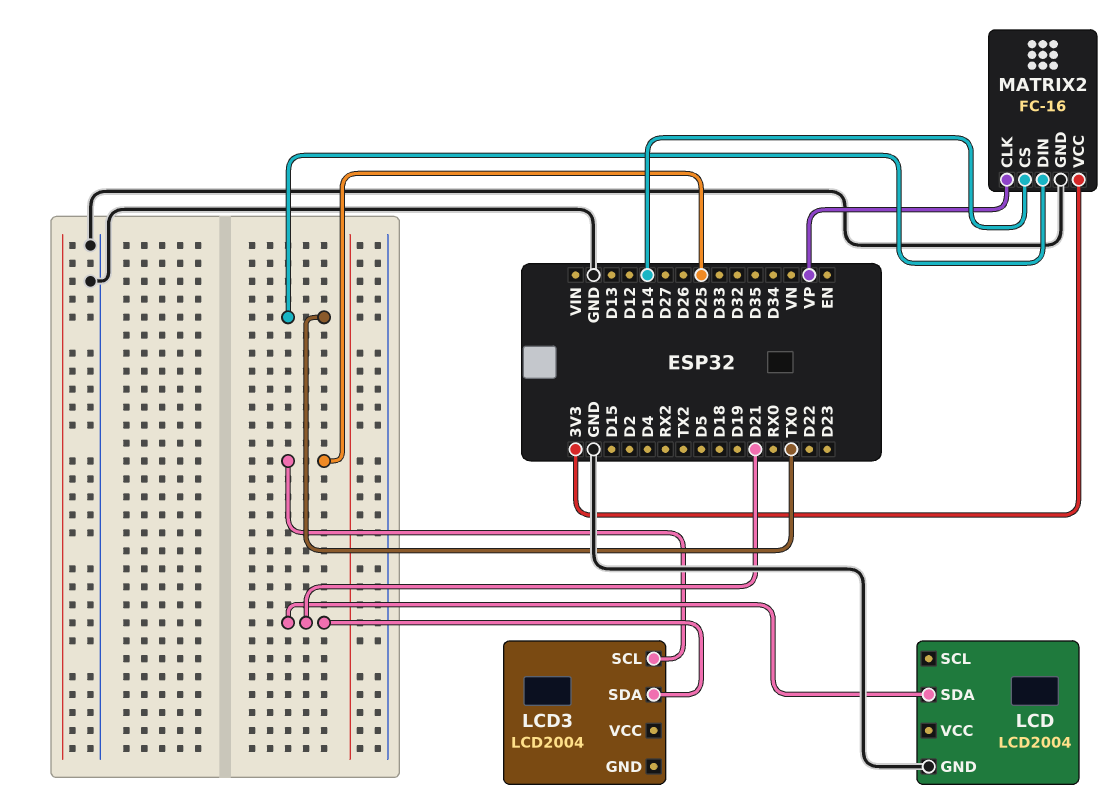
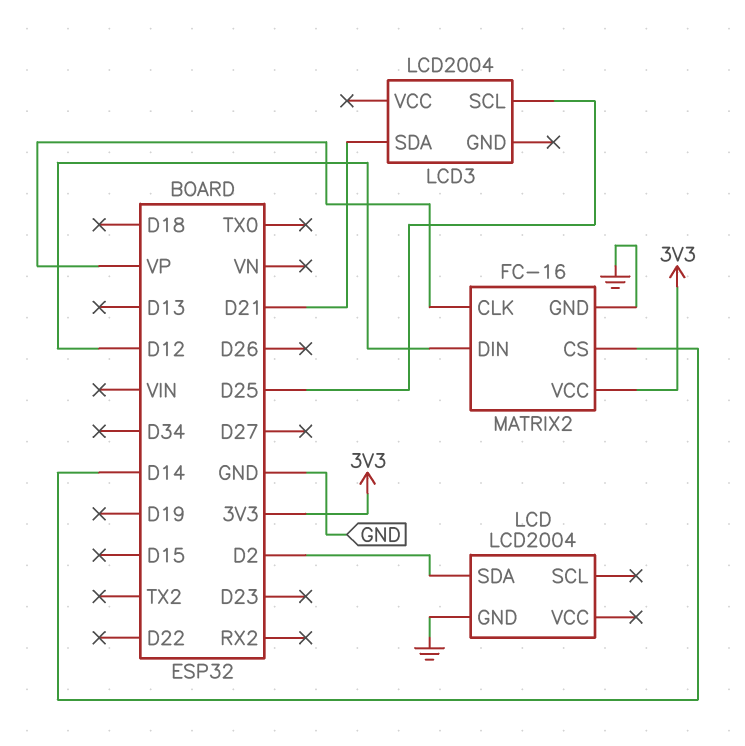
LCD pin SDA: D21 -> D2
MATRIX2 pin DIN: TX0 -> D12

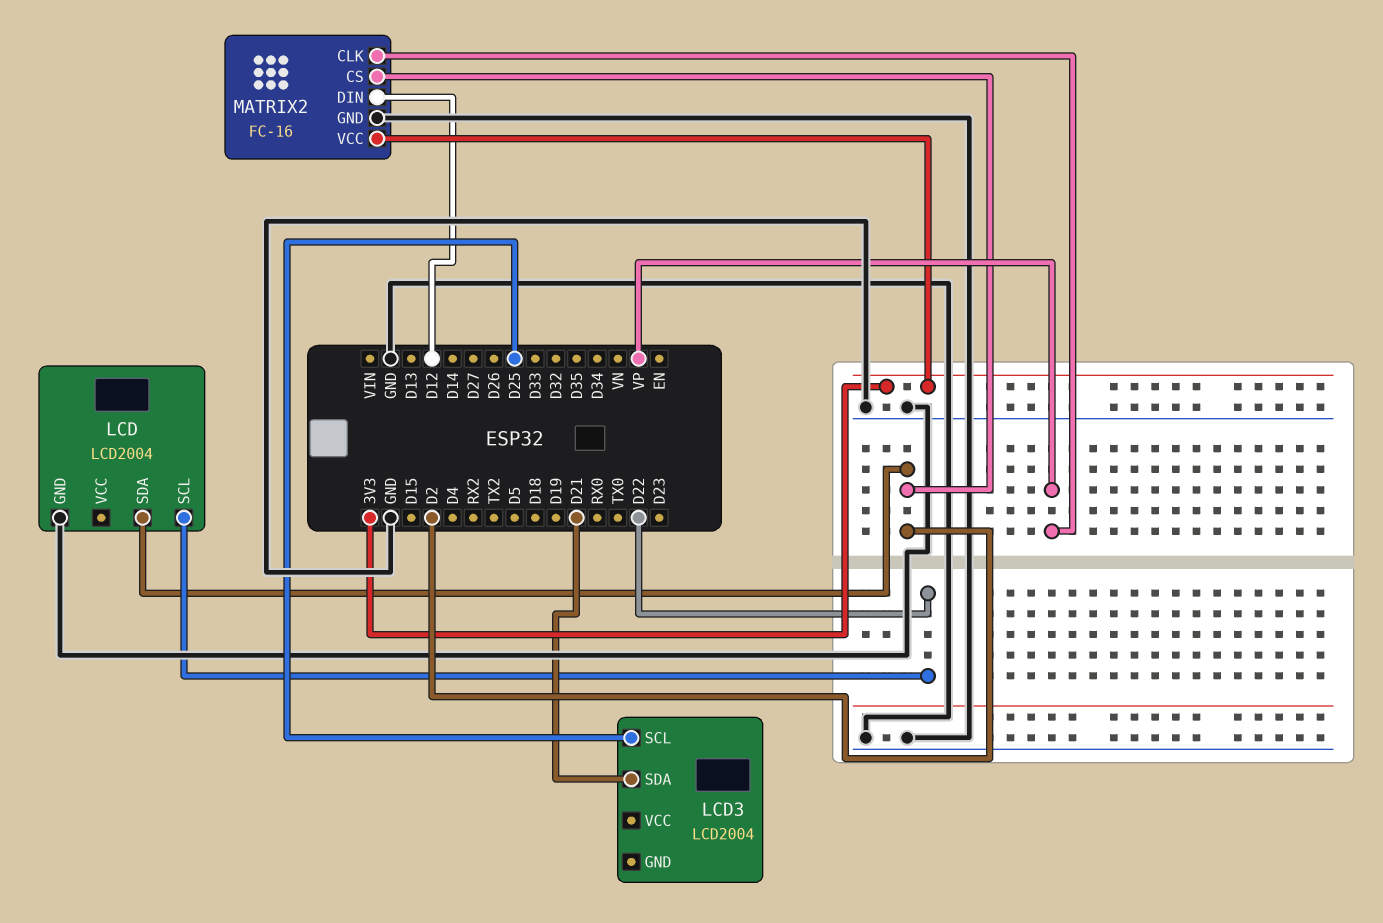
LCD pin SCL: none -> D22
MATRIX2 pin CS: D14 -> D2

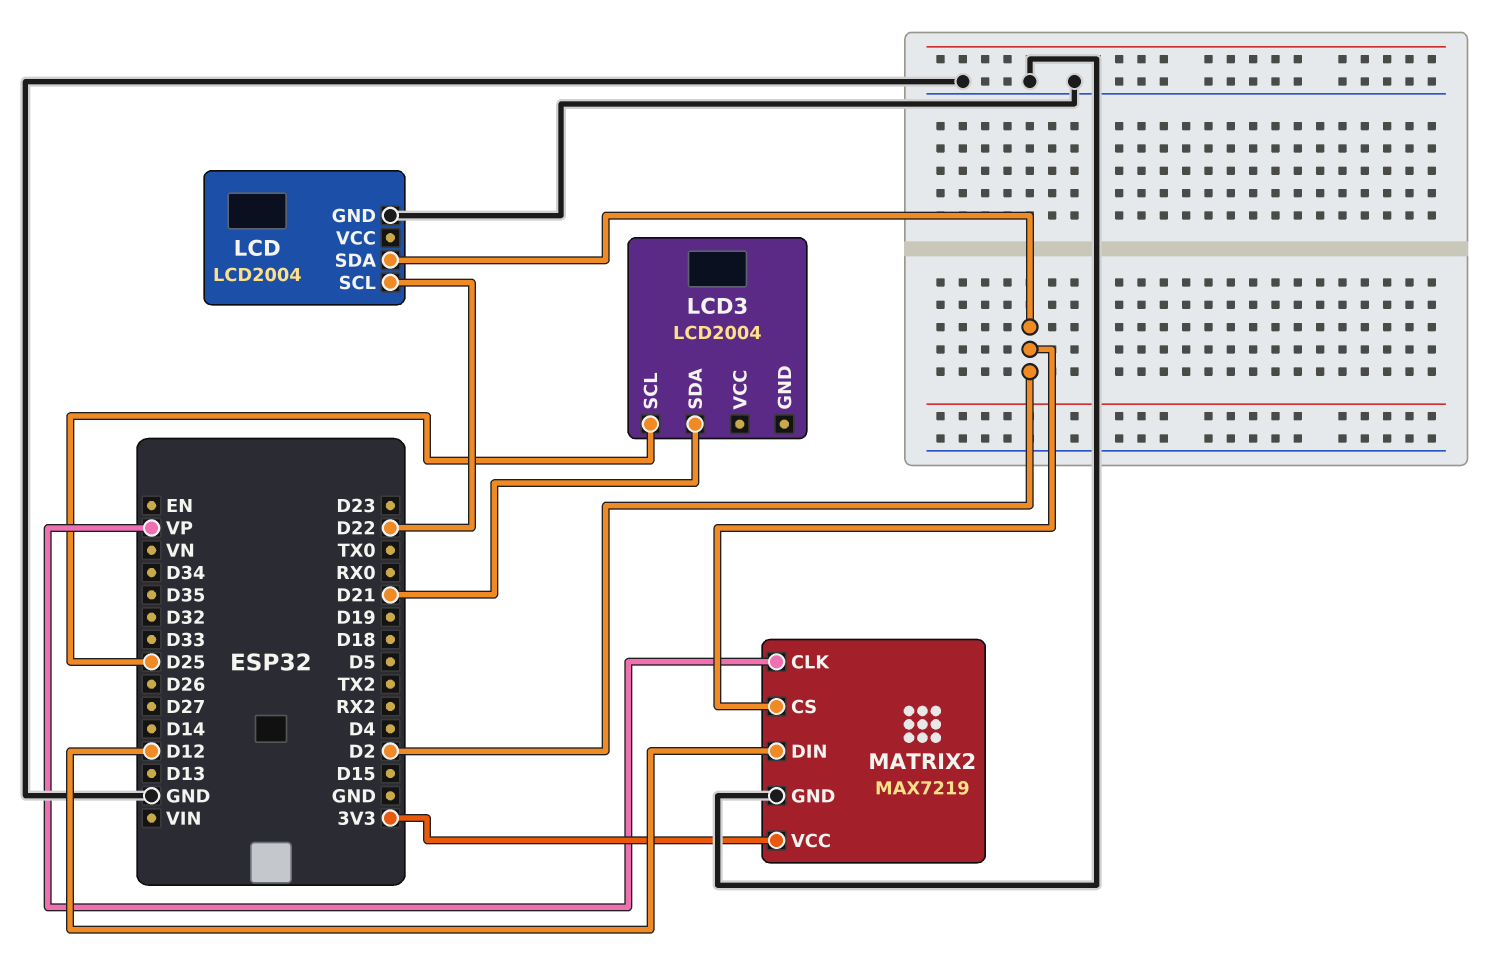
MATRIX2: FC-16 -> MAX7219

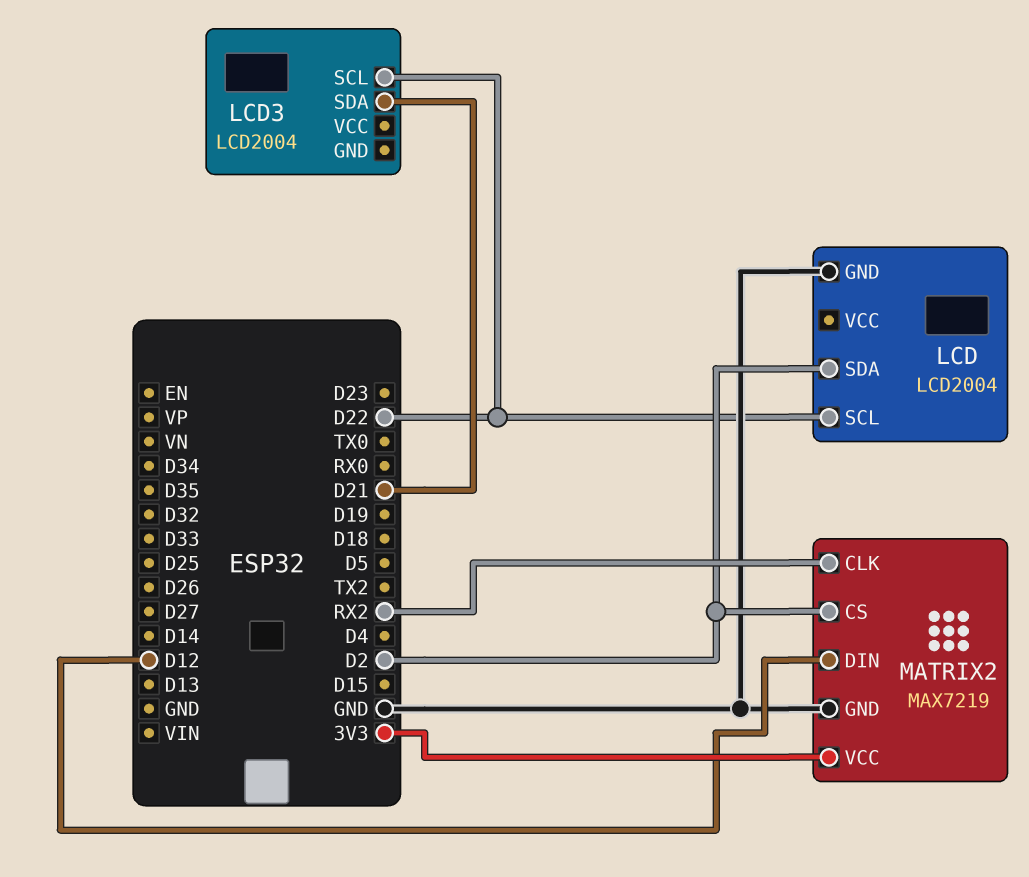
LCD3 pin SCL: D25 -> D22
MATRIX2 pin CLK: VP -> RX2

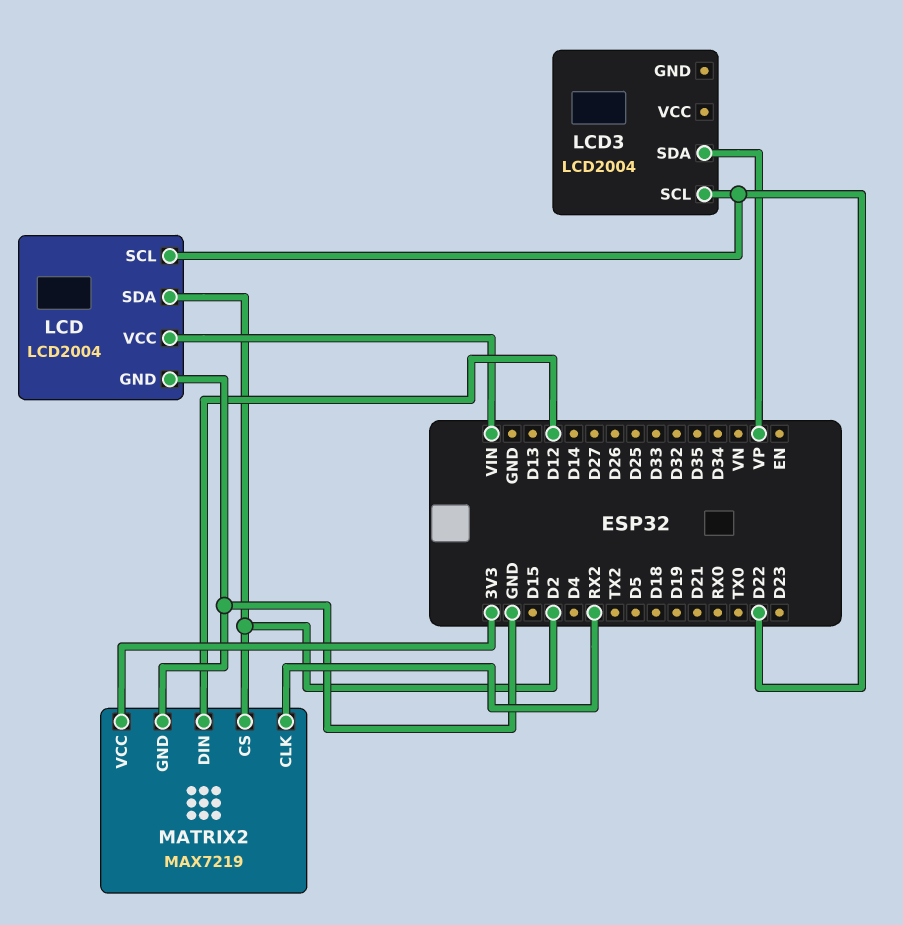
LCD pin VCC: none -> VIN
LCD3 pin SDA: D21 -> VP

